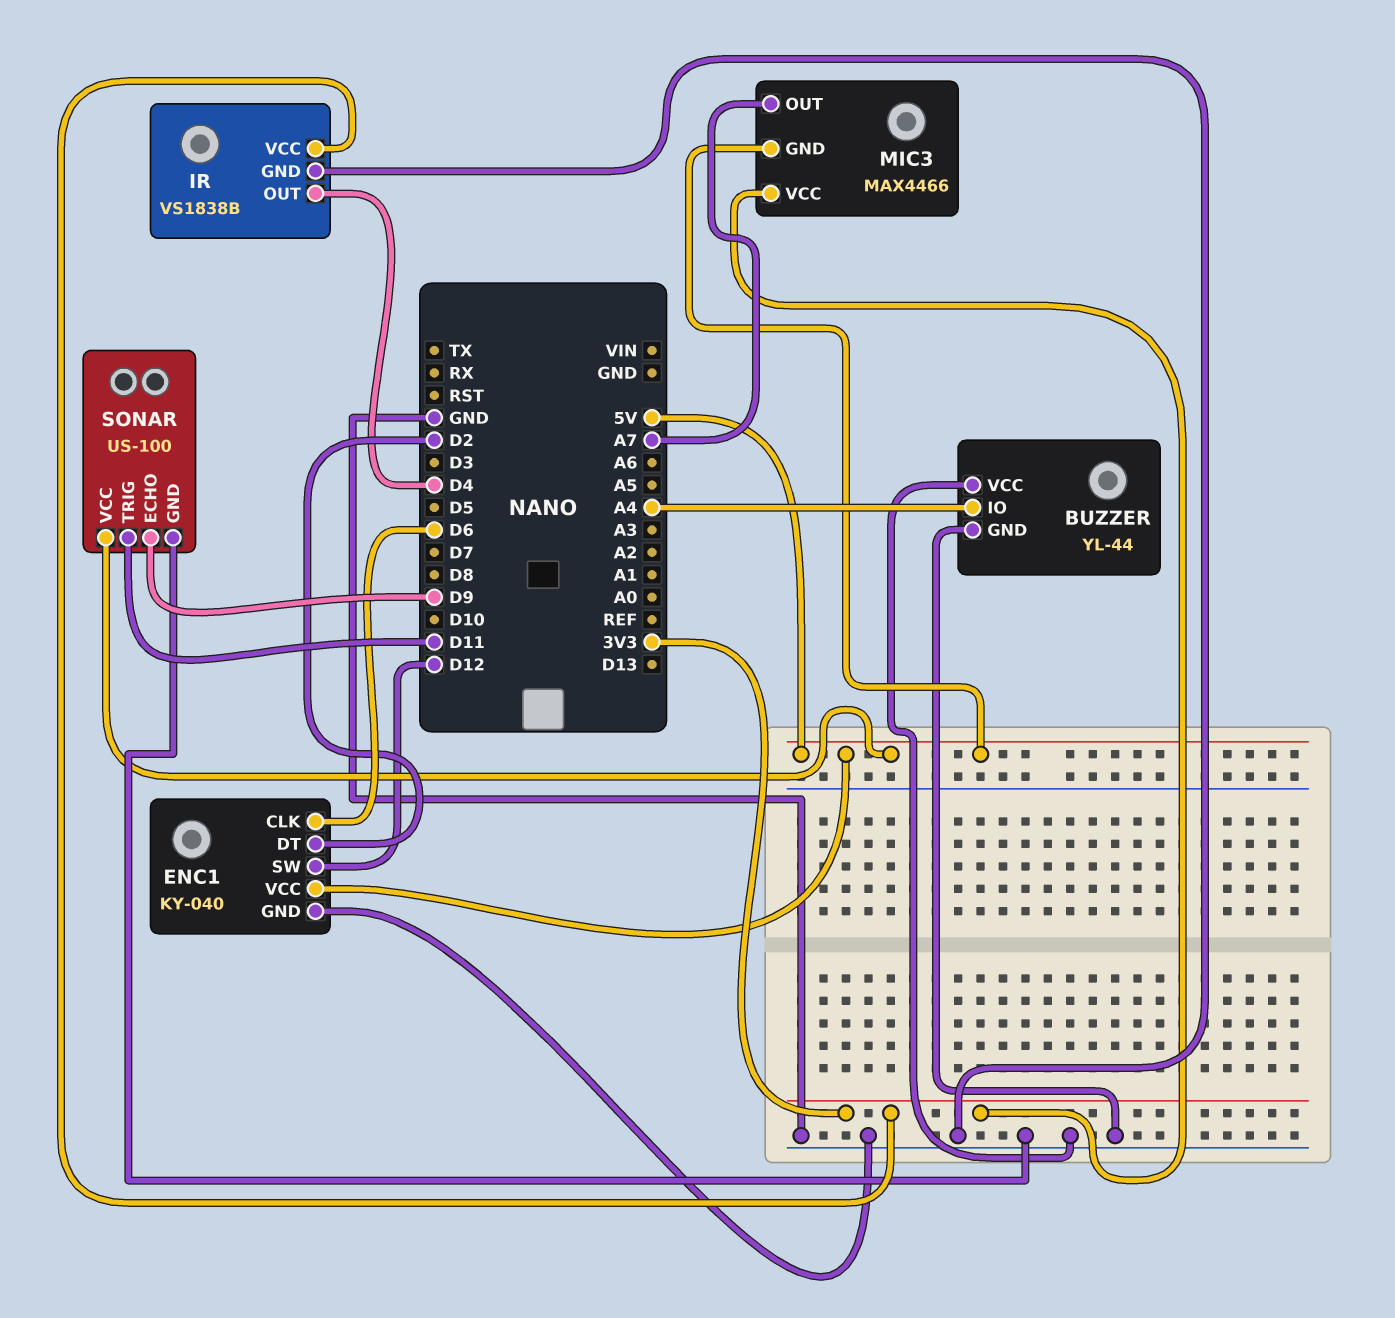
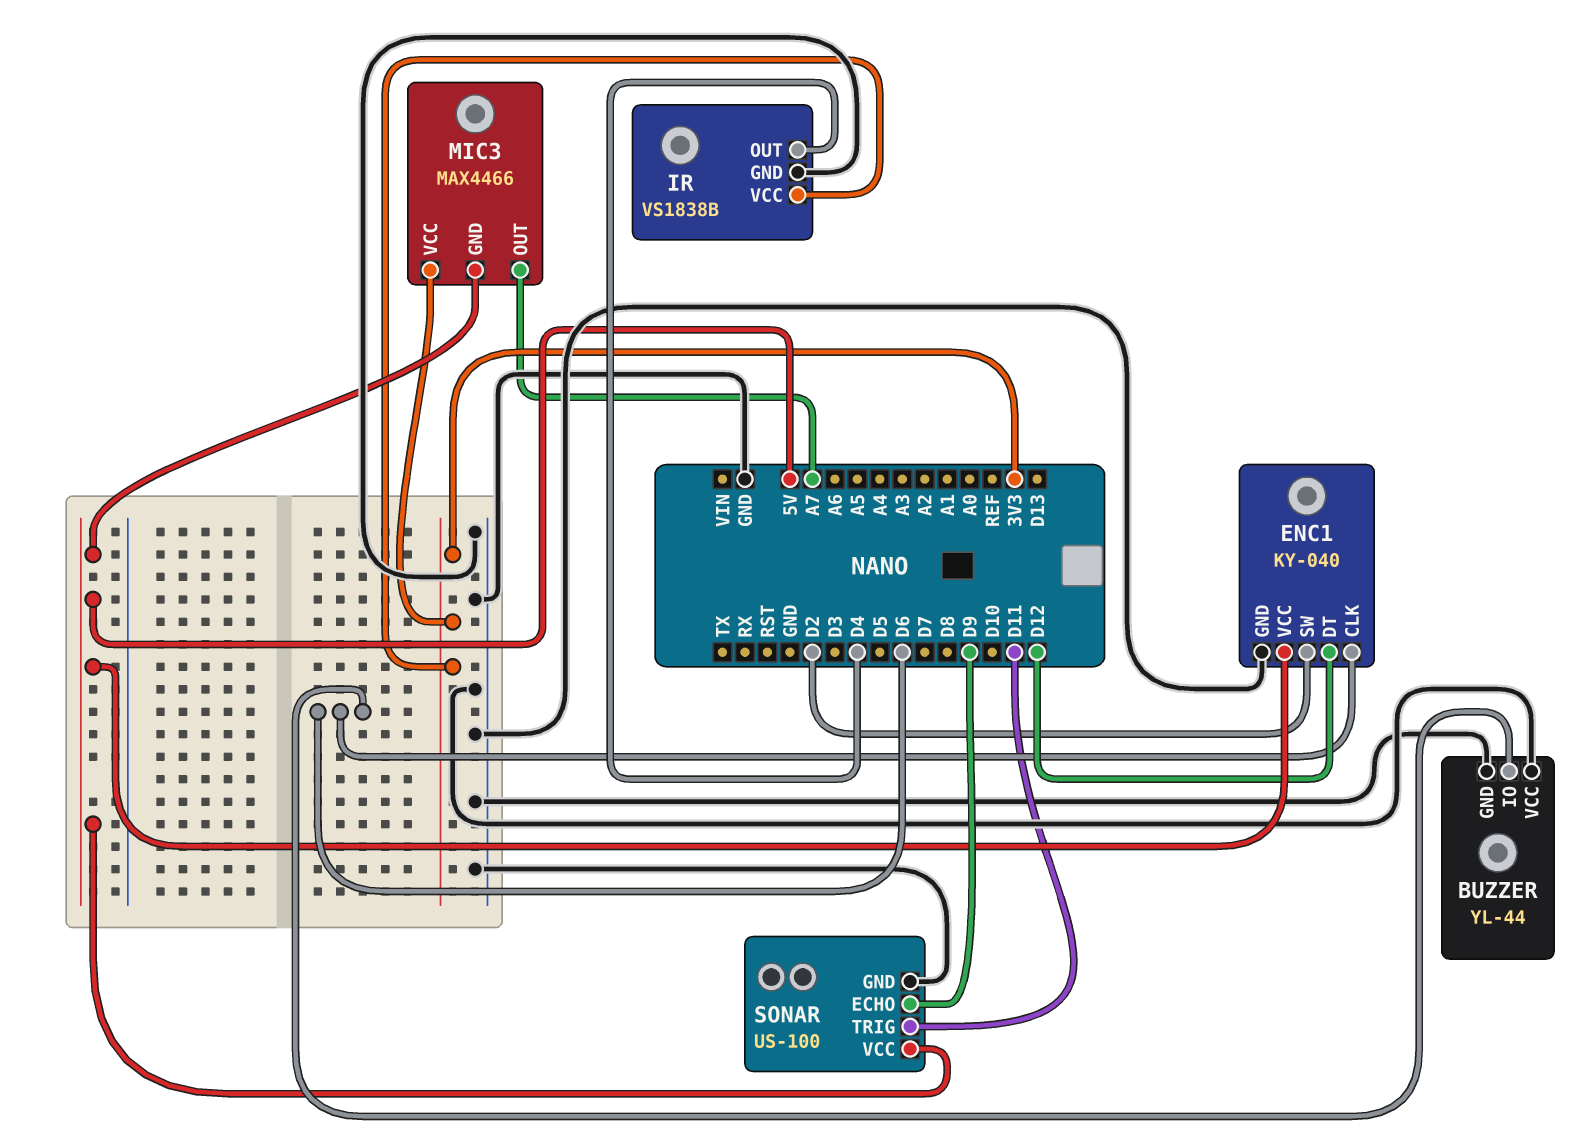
BUZZER pin IO: A4 -> D6
ENC1 pin DT: D2 -> D12
ENC1 pin SW: D12 -> D2

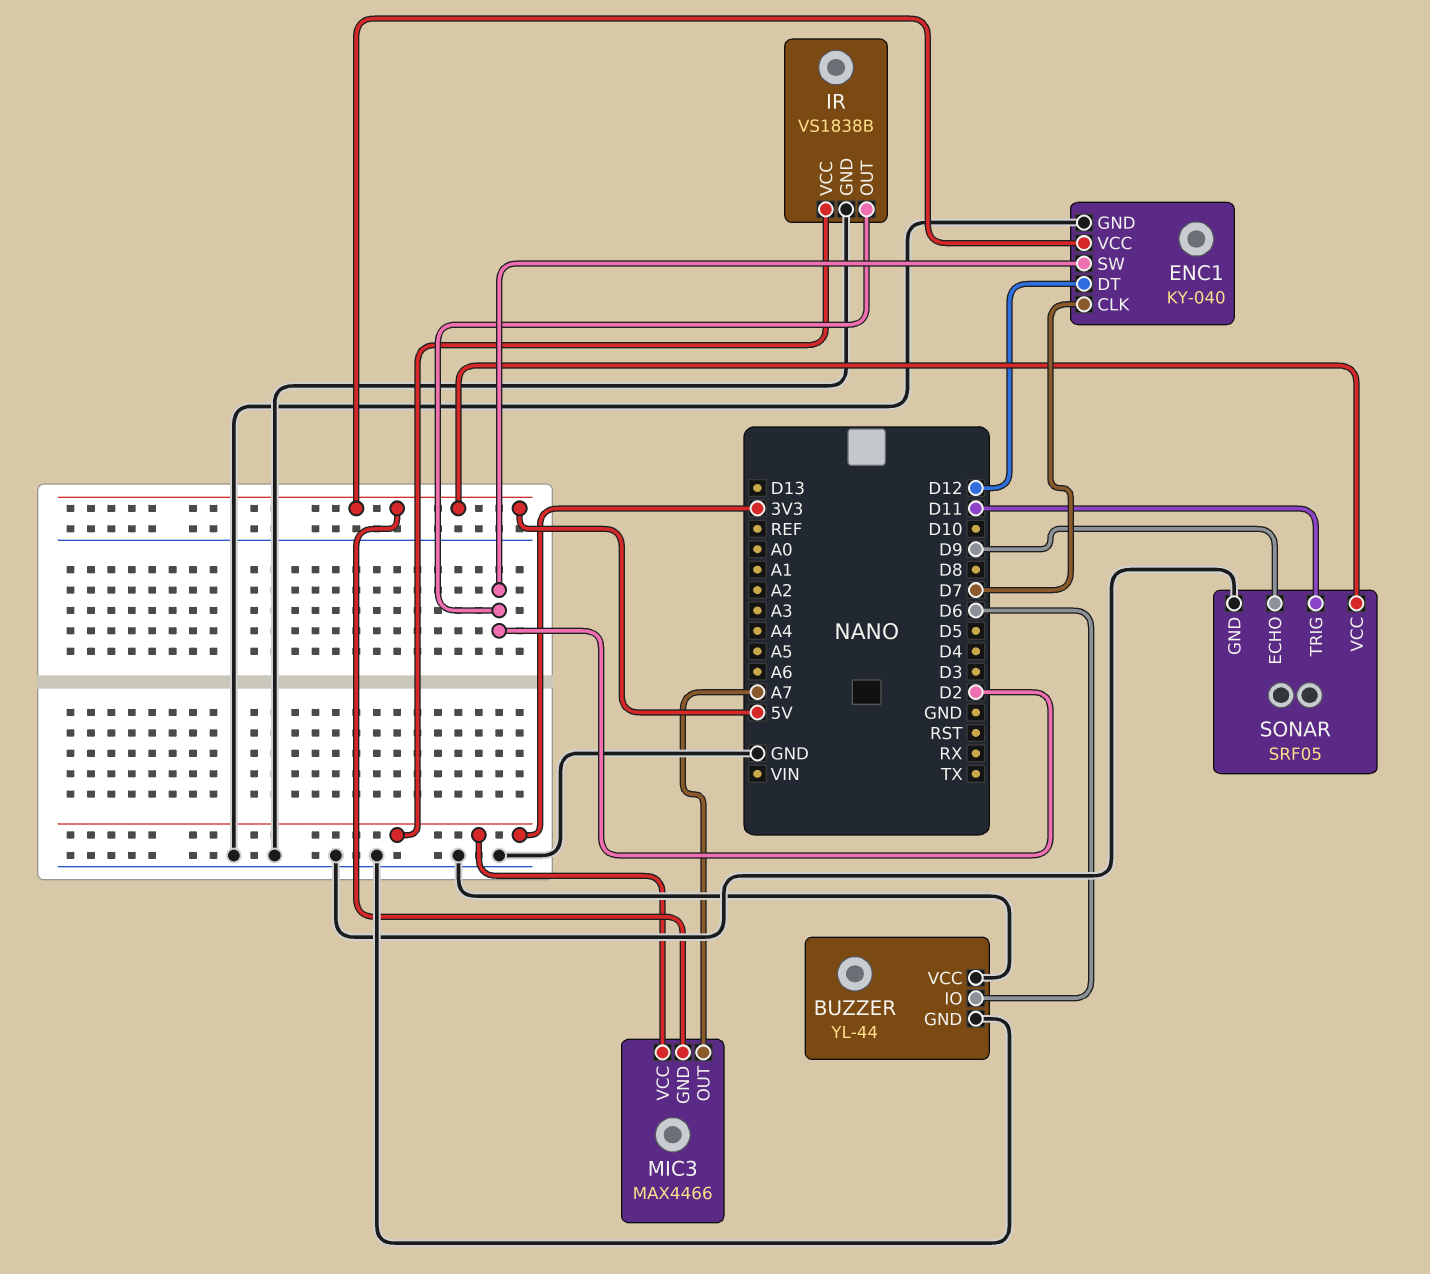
ENC1 pin CLK: D6 -> D7
IR pin OUT: D4 -> D2
SONAR: US-100 -> SRF05

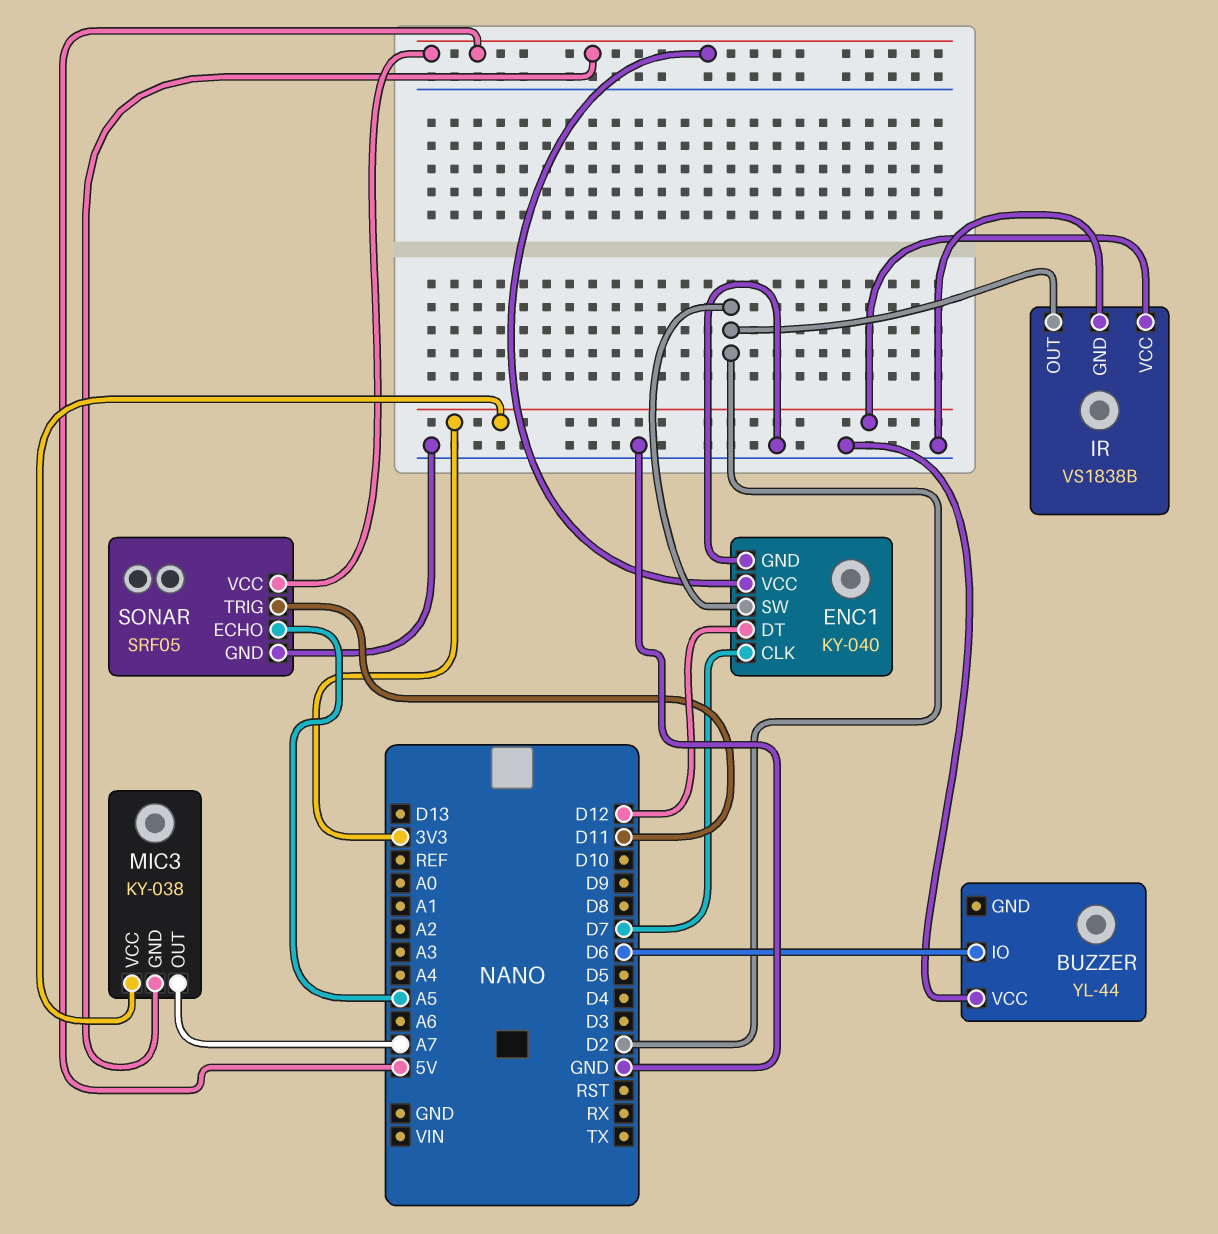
BUZZER pin GND: GND -> none
MIC3: MAX4466 -> KY-038
SONAR pin ECHO: D9 -> A5

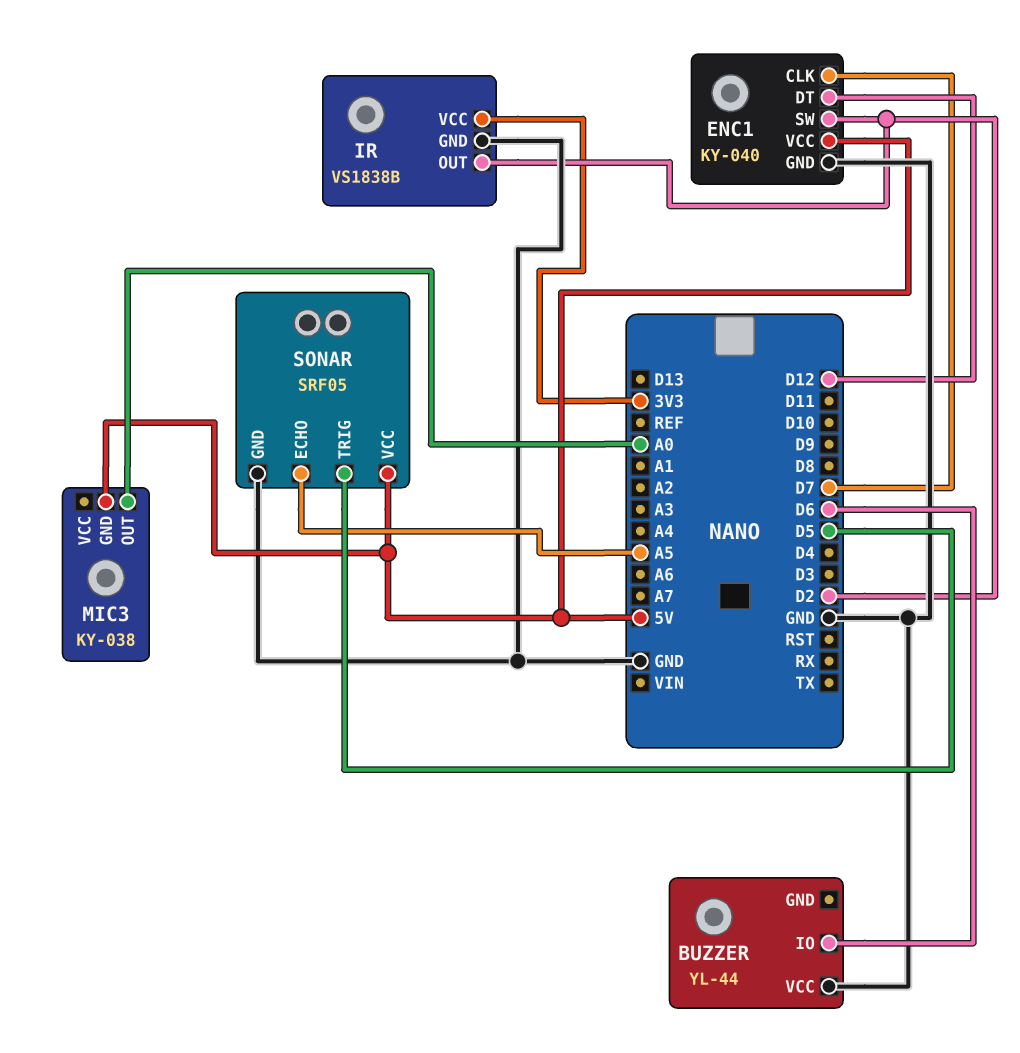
MIC3 pin OUT: A7 -> A0
MIC3 pin VCC: 3V3 -> none
SONAR pin TRIG: D11 -> D5

